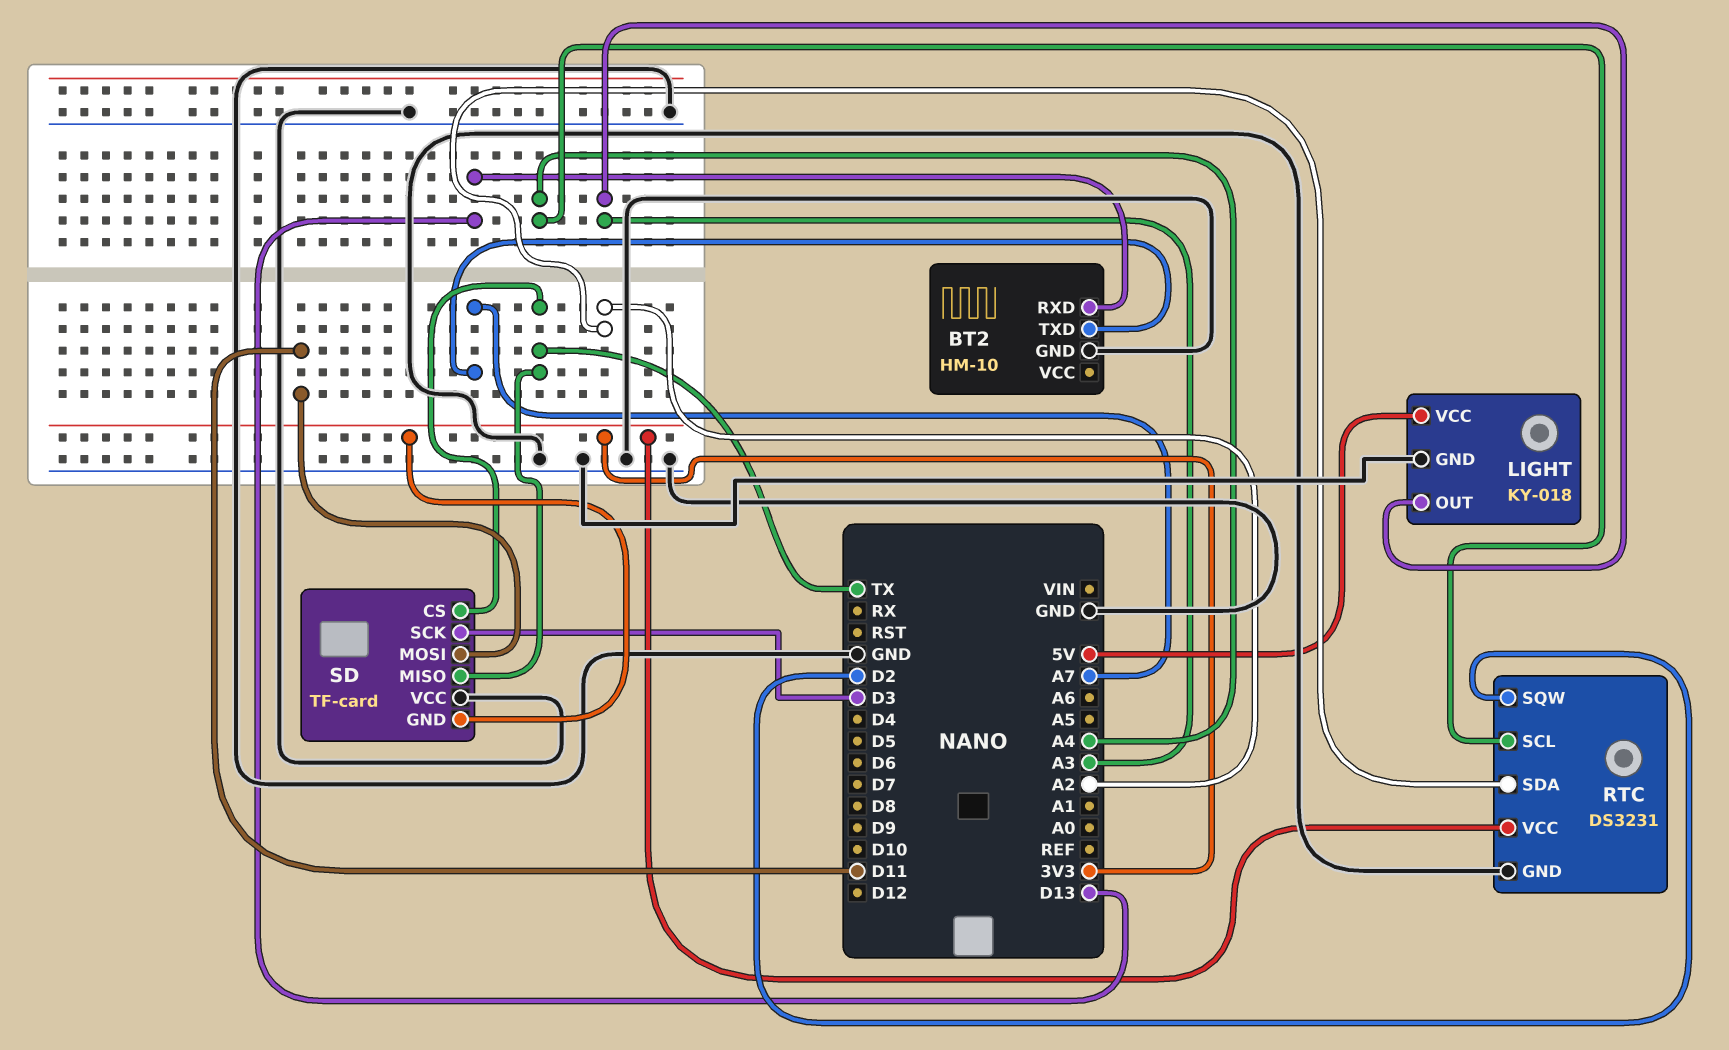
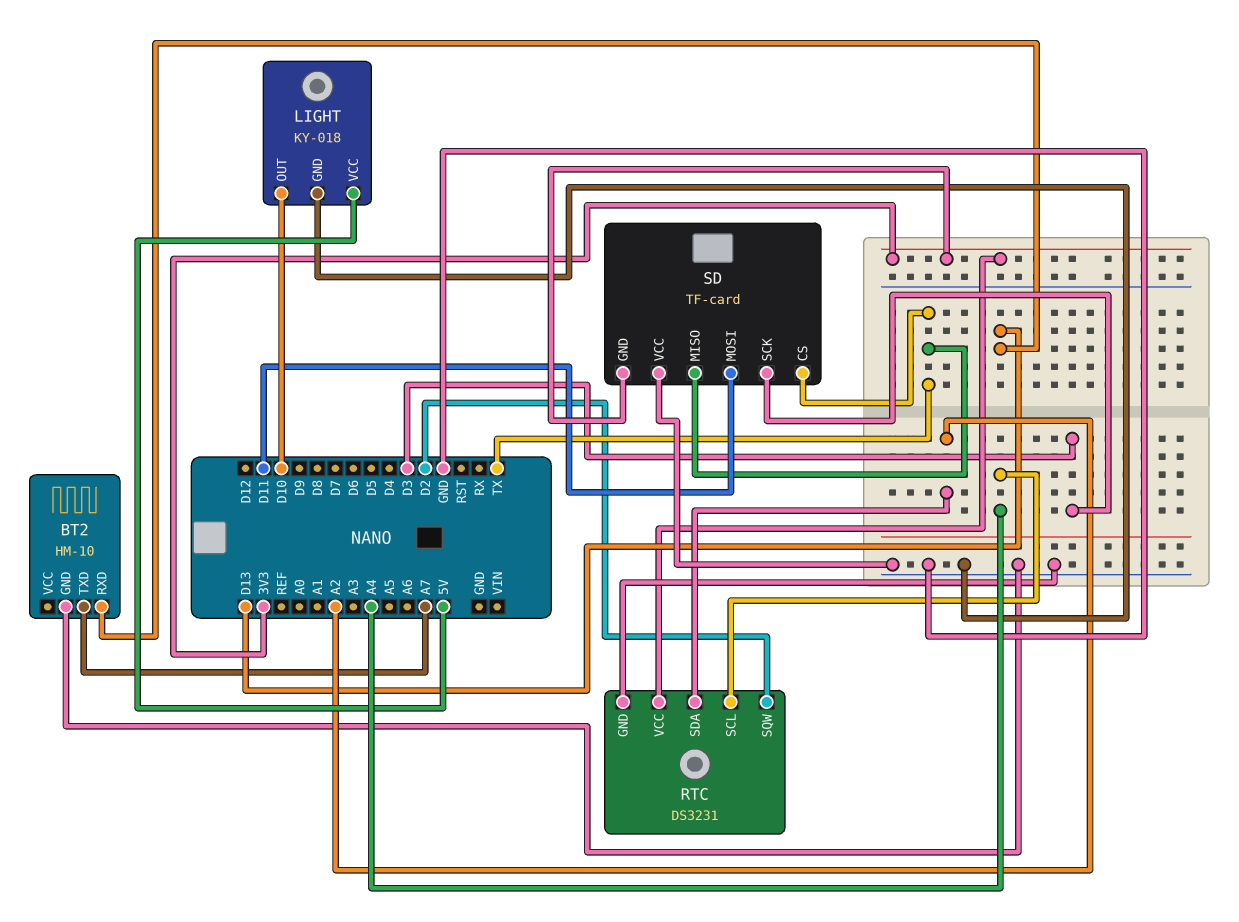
LIGHT pin OUT: A3 -> D10

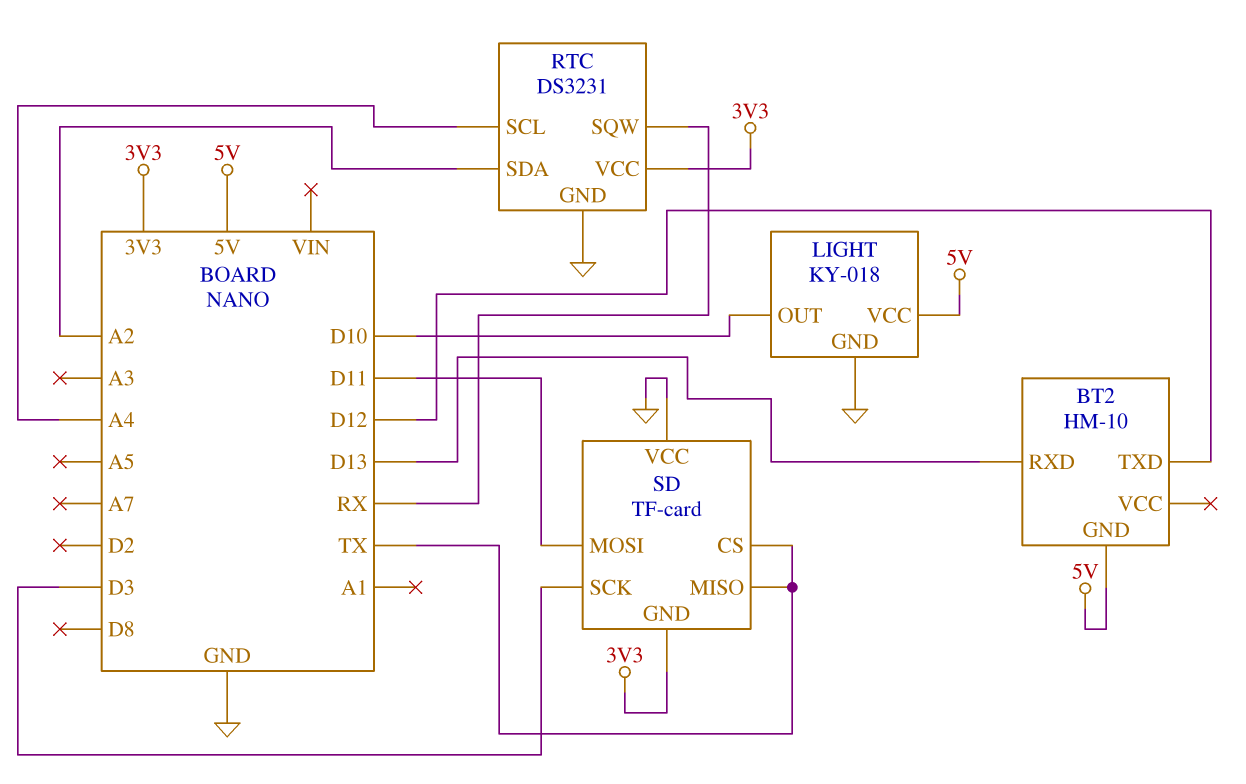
BT2 pin GND: GND -> 5V
BT2 pin TXD: A7 -> D12
RTC pin SQW: D2 -> RX

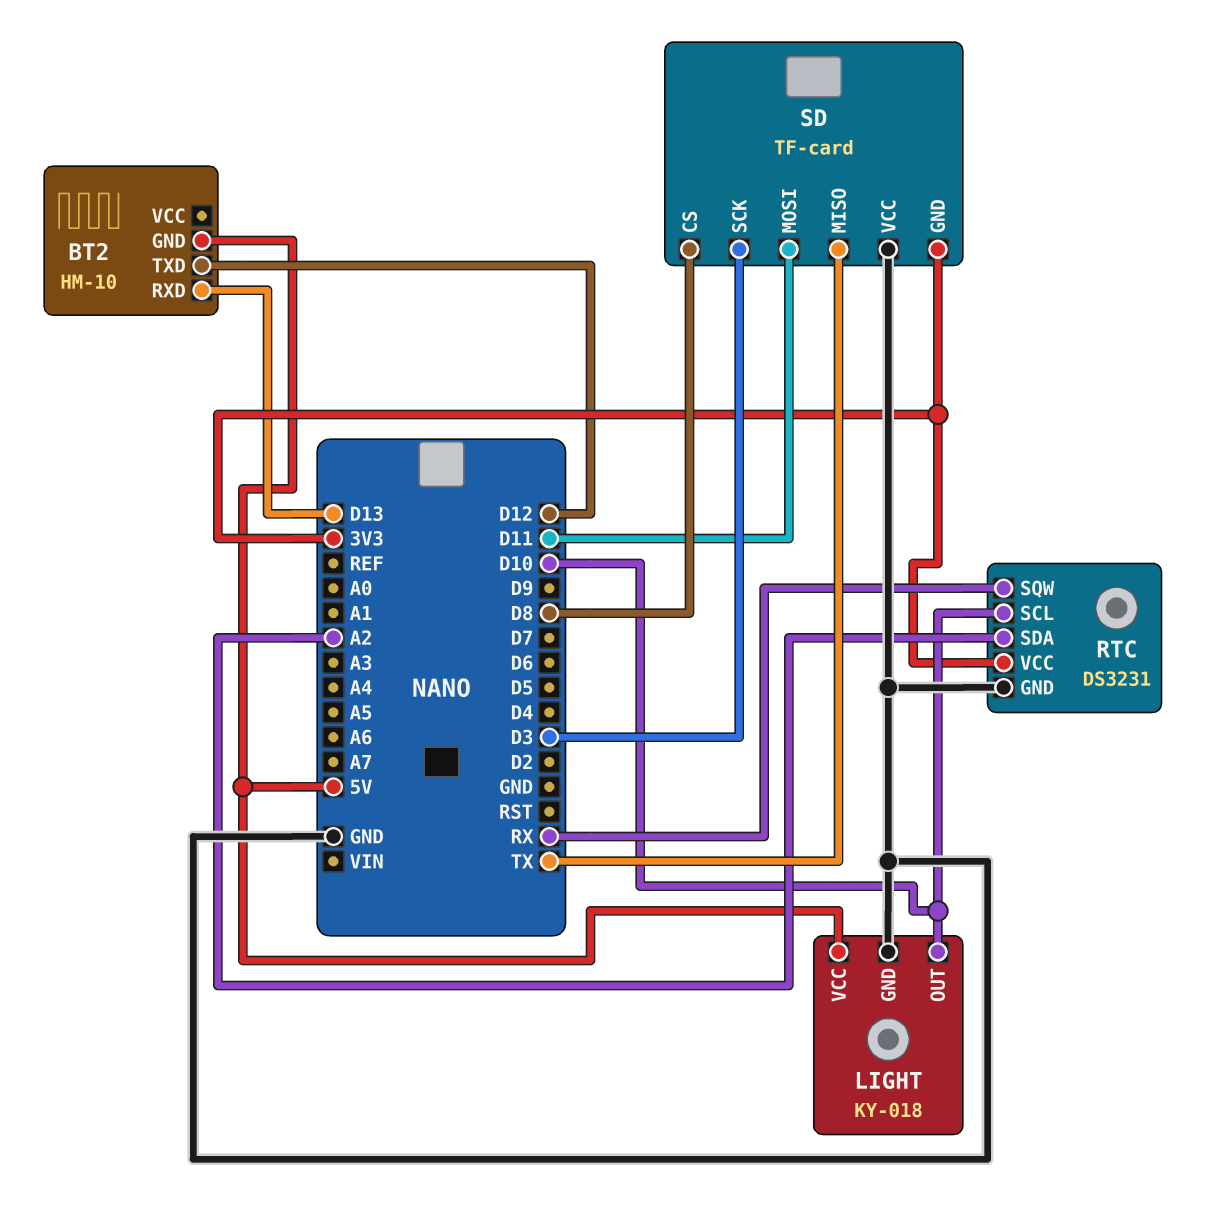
RTC pin SCL: A4 -> D10
SD pin CS: TX -> D8

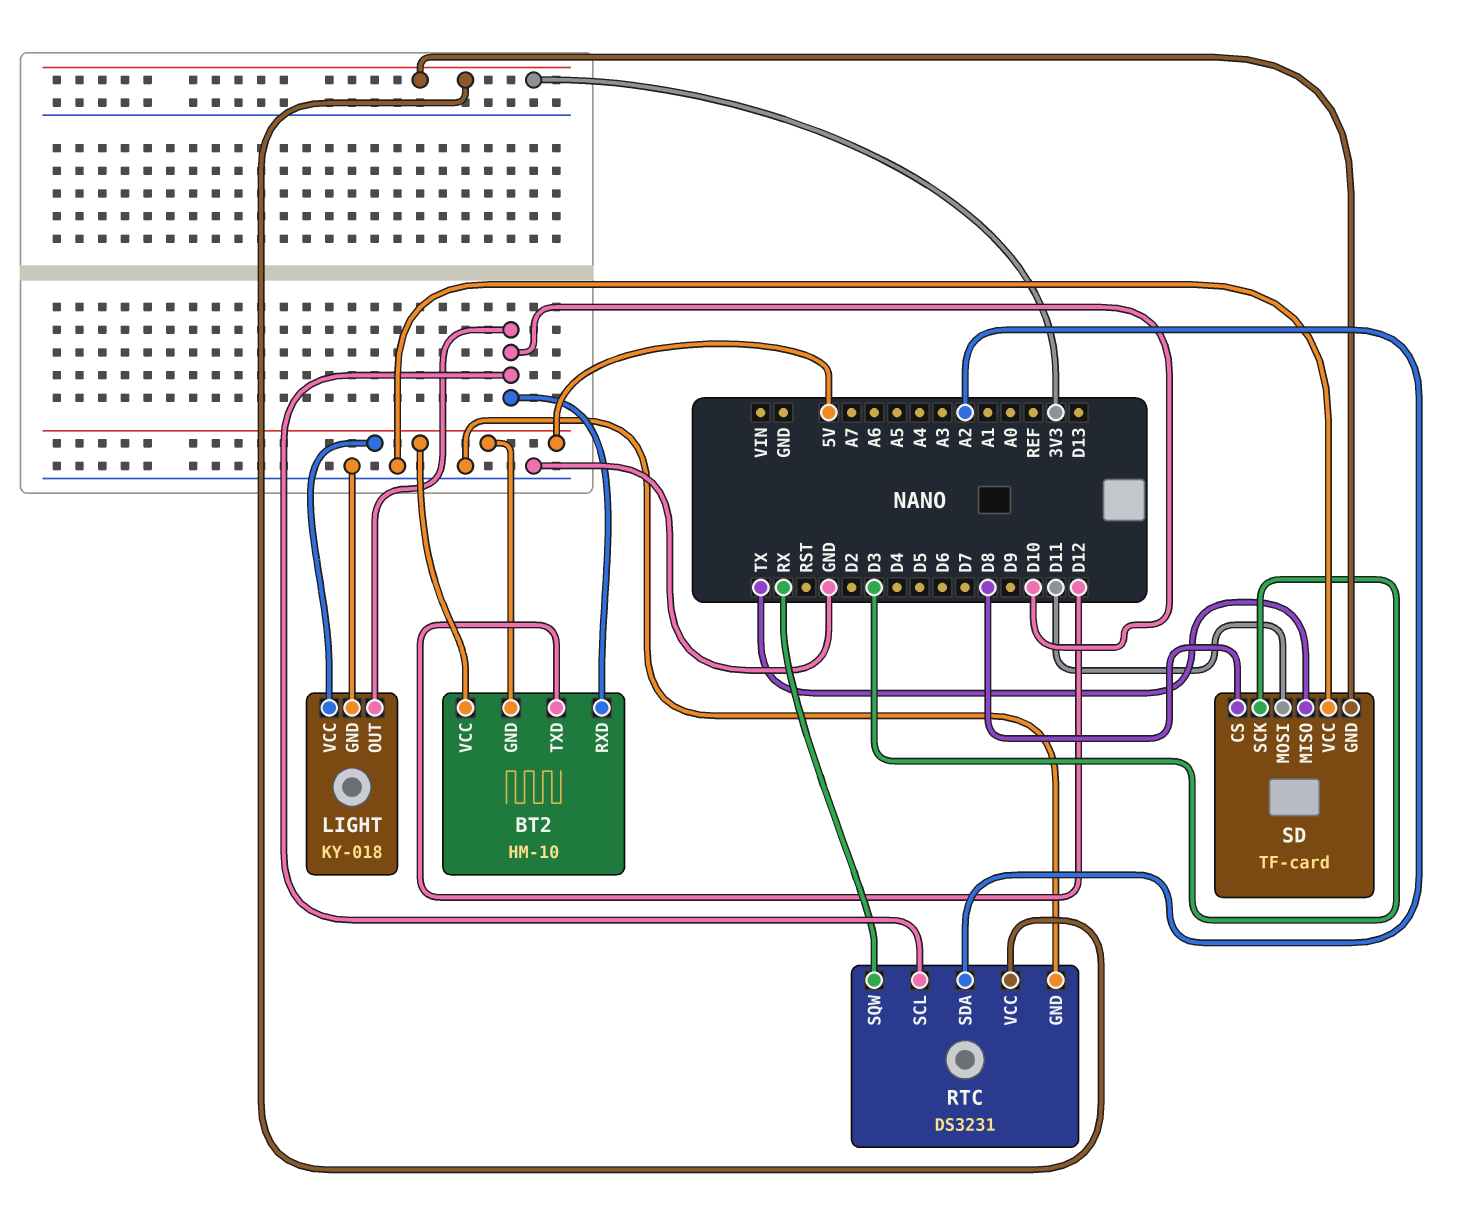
BT2 pin RXD: D13 -> D10
BT2 pin VCC: none -> 5V

